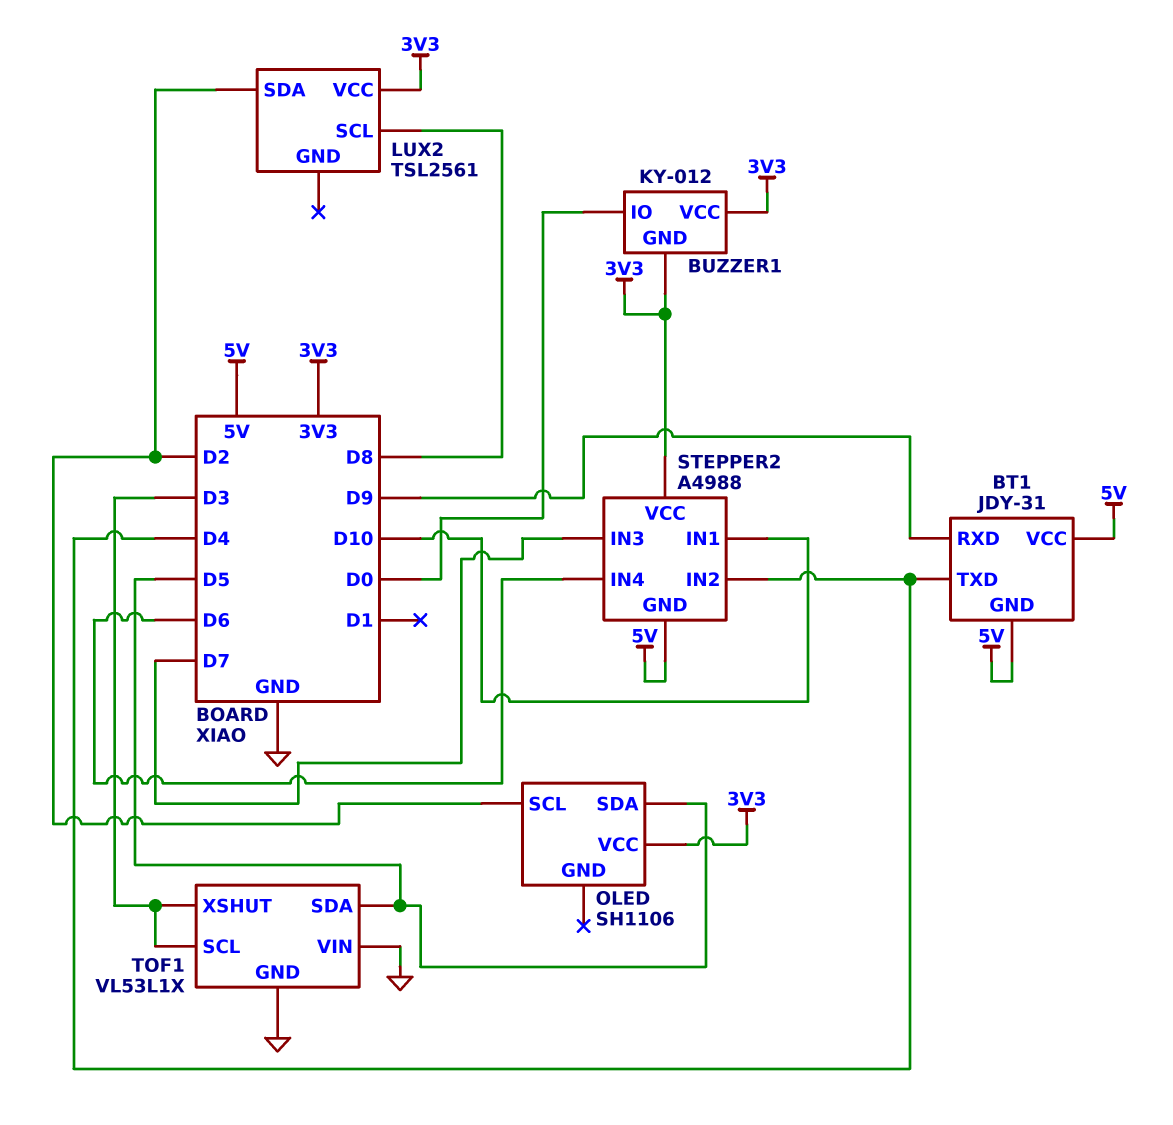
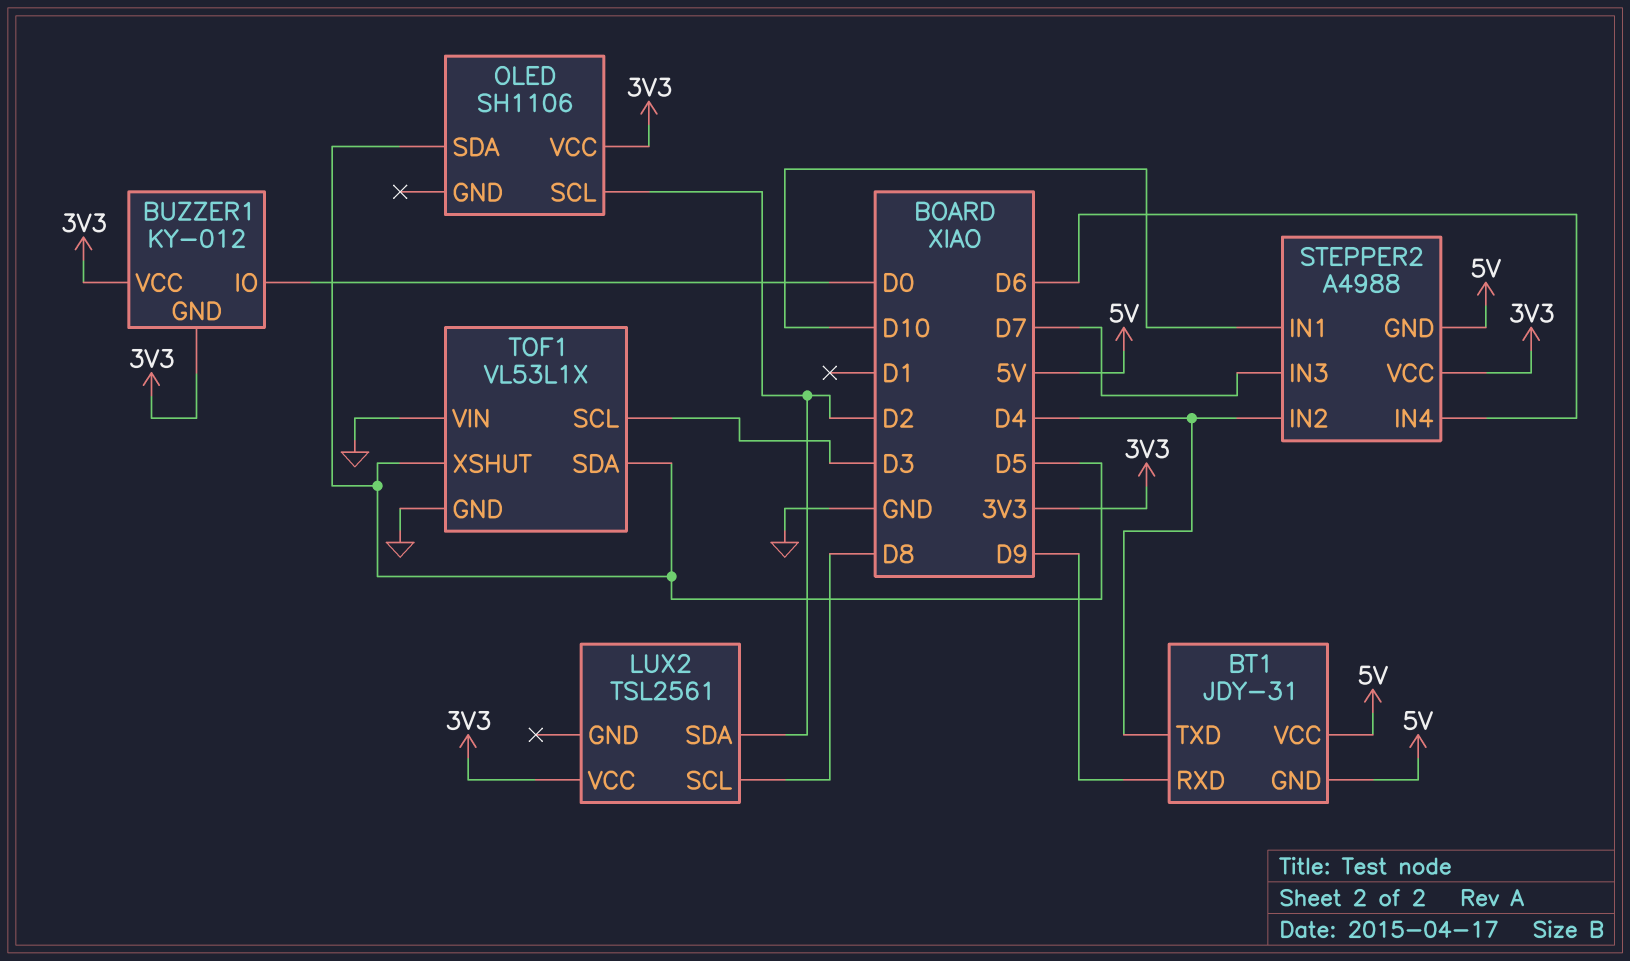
TOF1 pin XSHUT: D3 -> D5

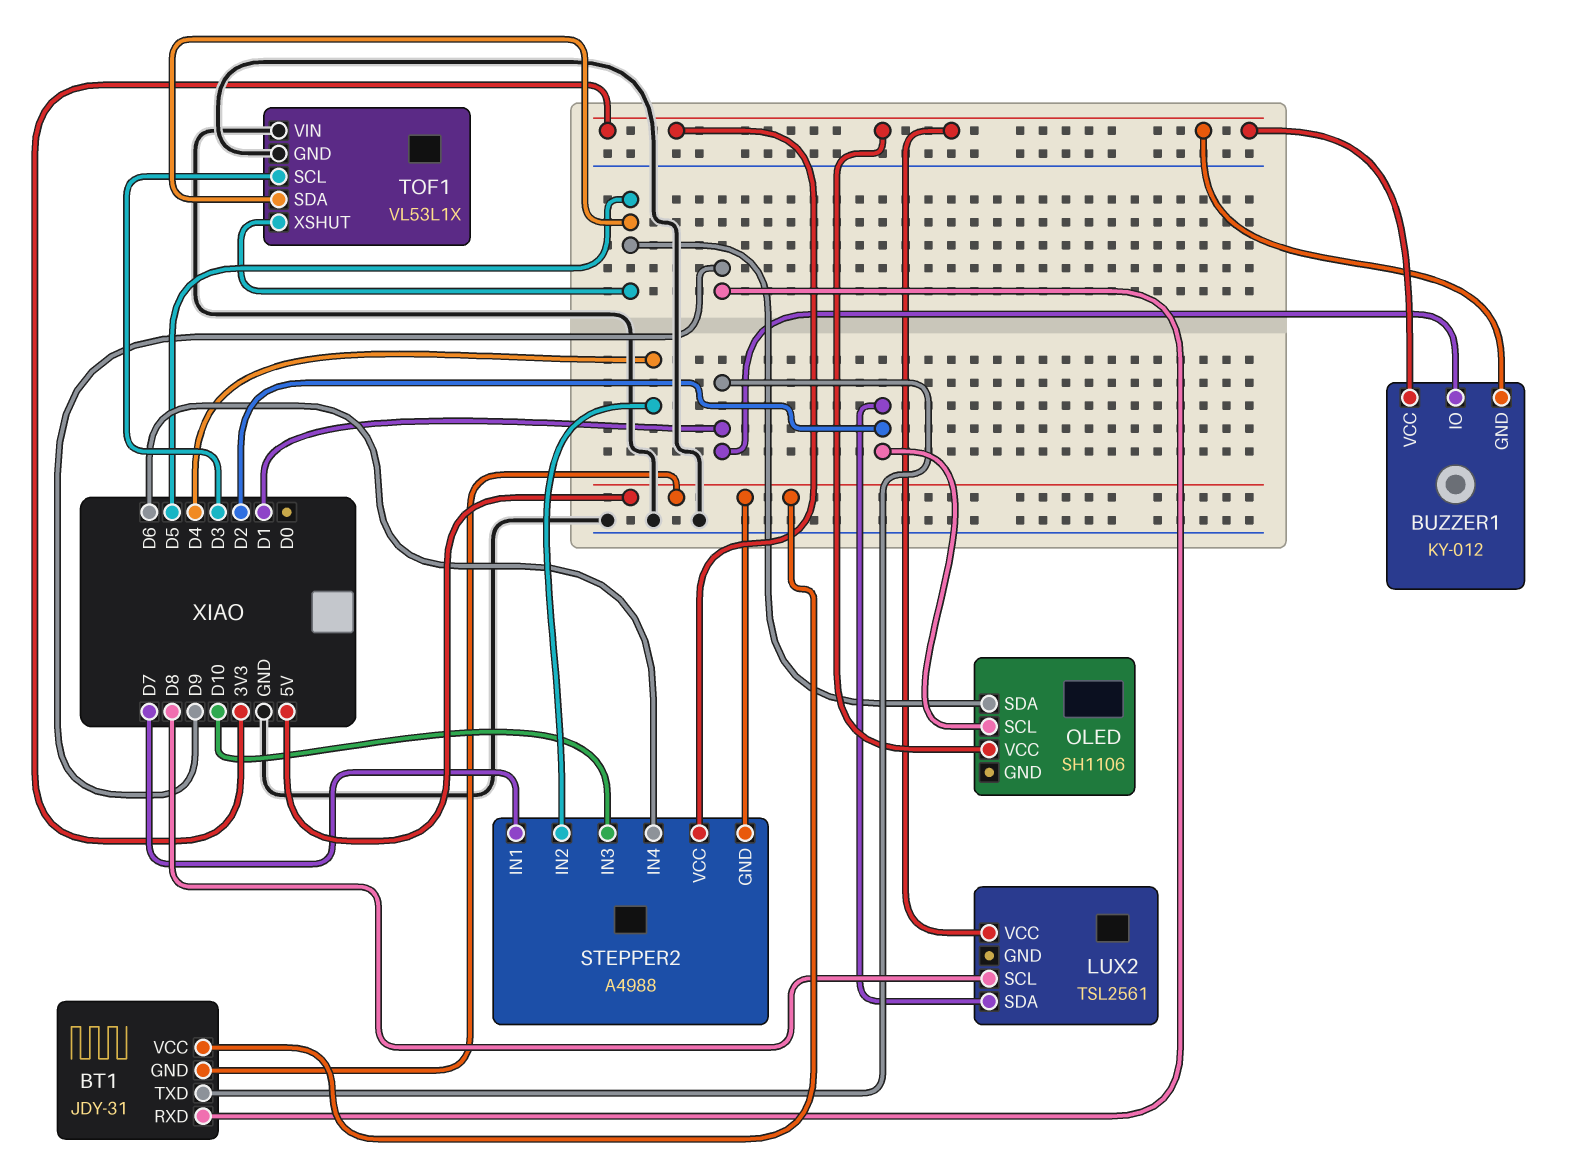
BT1 pin TXD: D4 -> D1
BUZZER1 pin IO: D0 -> D1
STEPPER2 pin IN1: D10 -> D7
STEPPER2 pin IN3: D7 -> D10

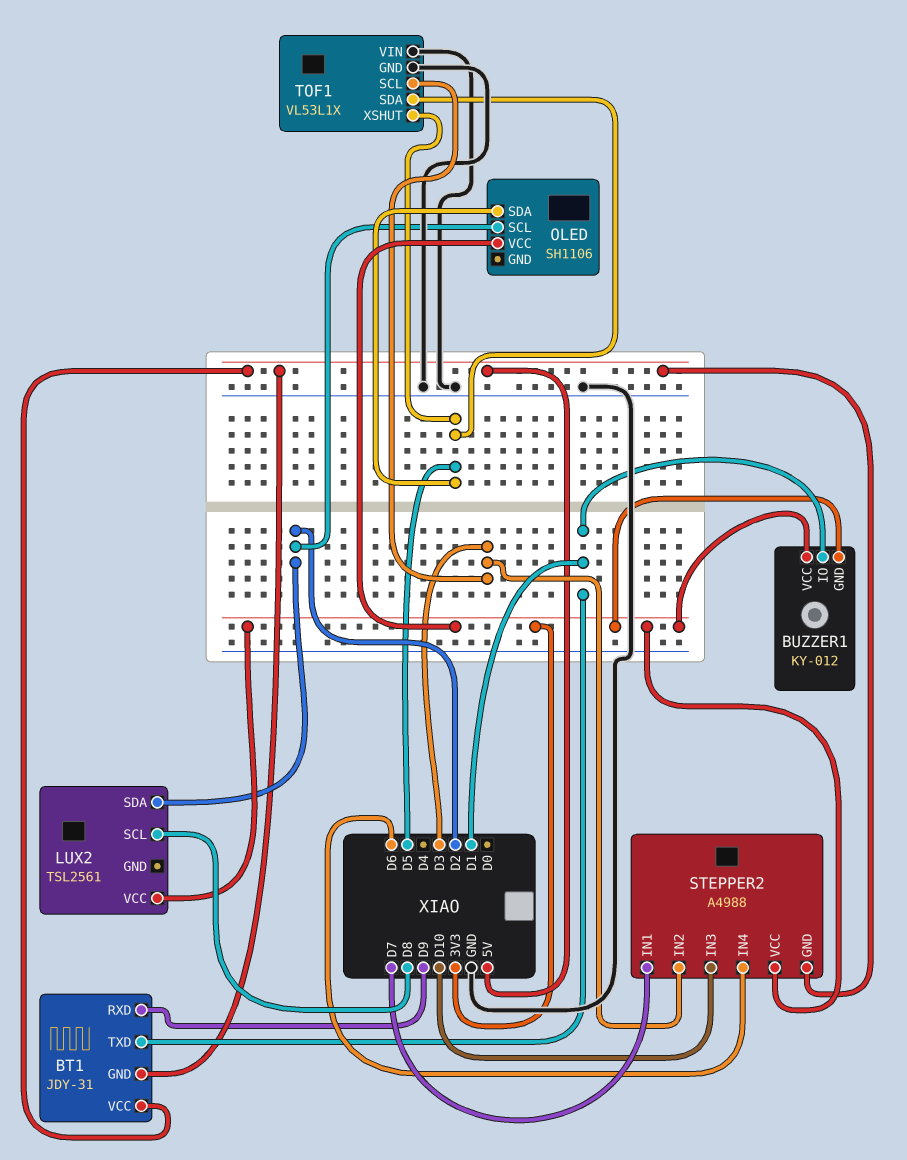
STEPPER2 pin IN2: D4 -> D3

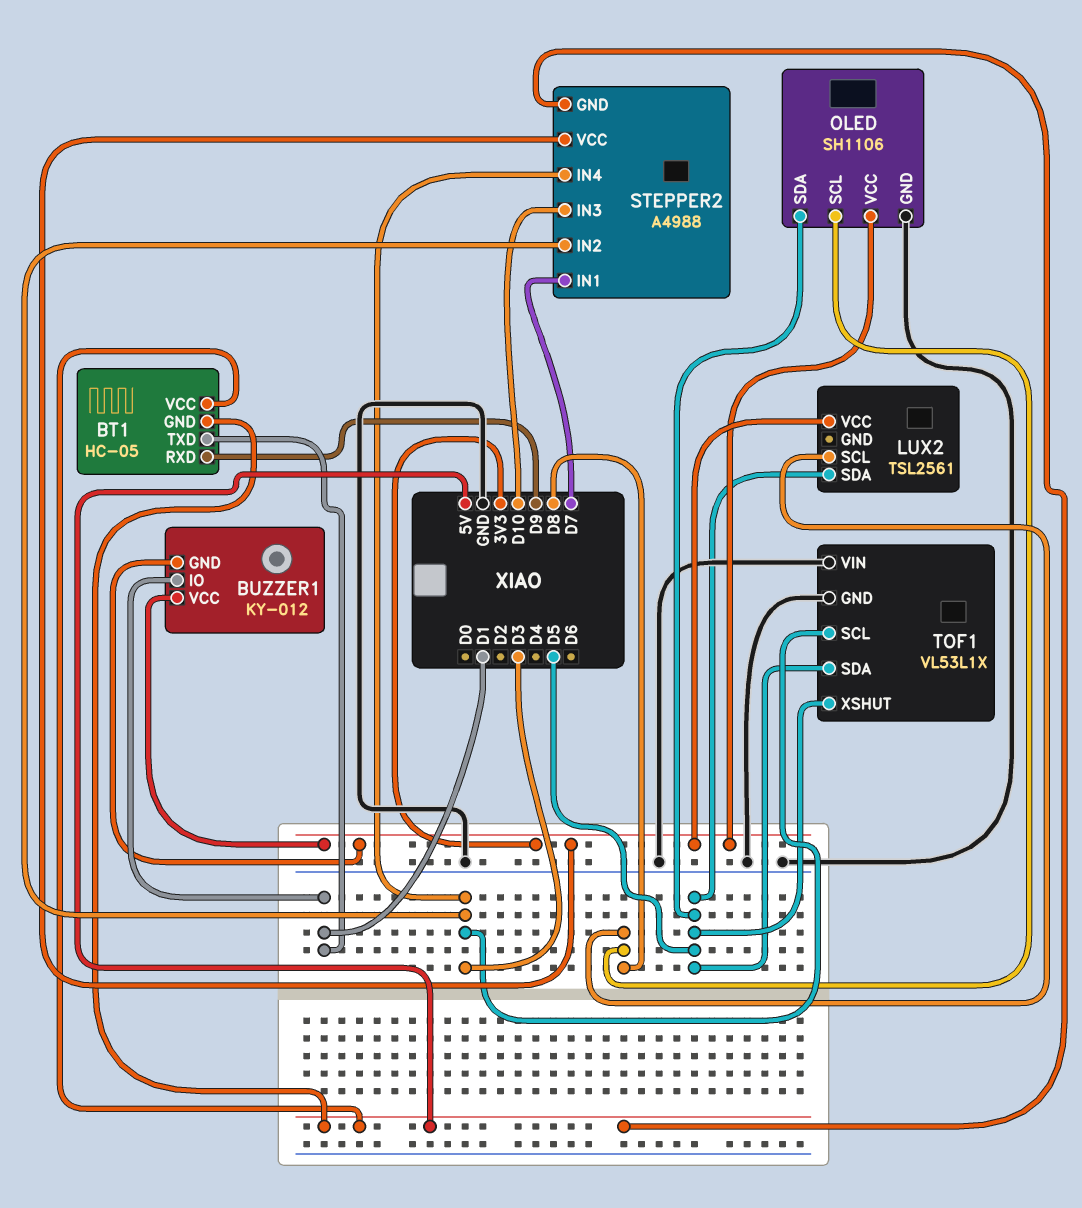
BT1: JDY-31 -> HC-05
LUX2 pin SDA: D2 -> D5
OLED pin GND: none -> GND
OLED pin SCL: D2 -> D8
STEPPER2 pin IN4: D6 -> D3

